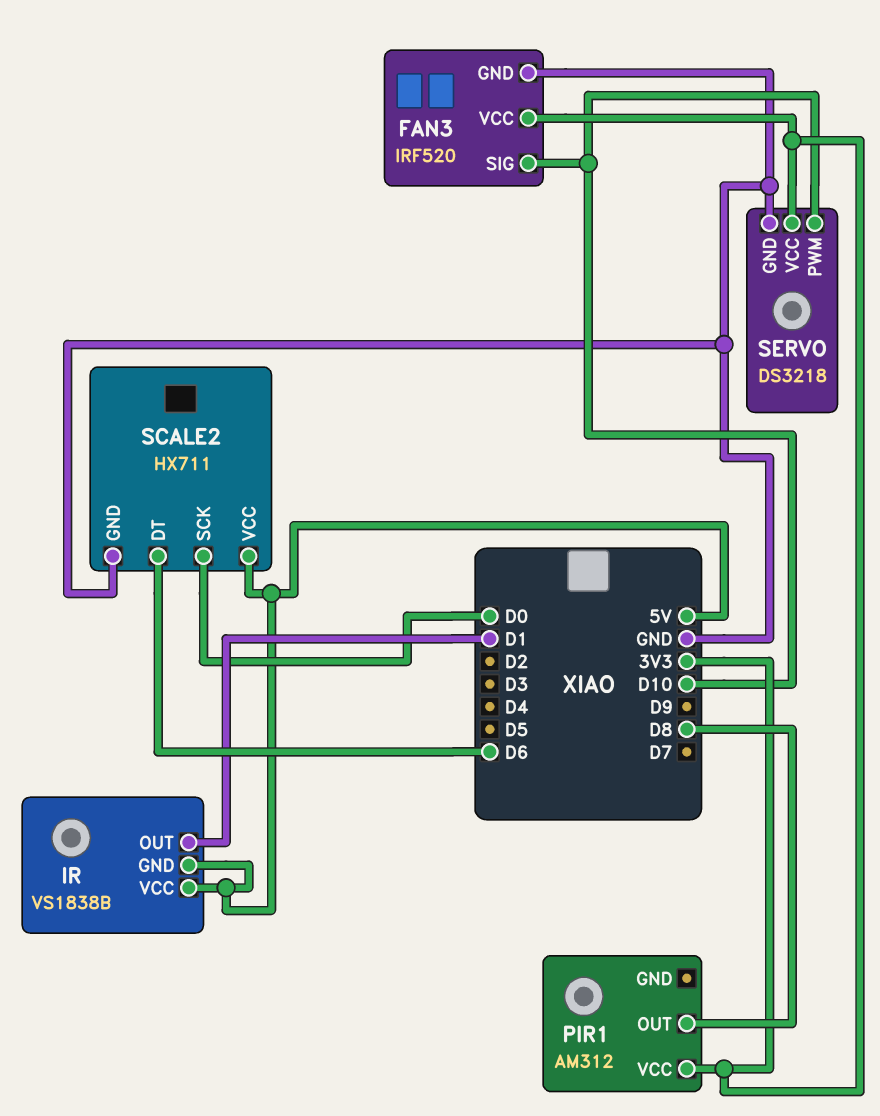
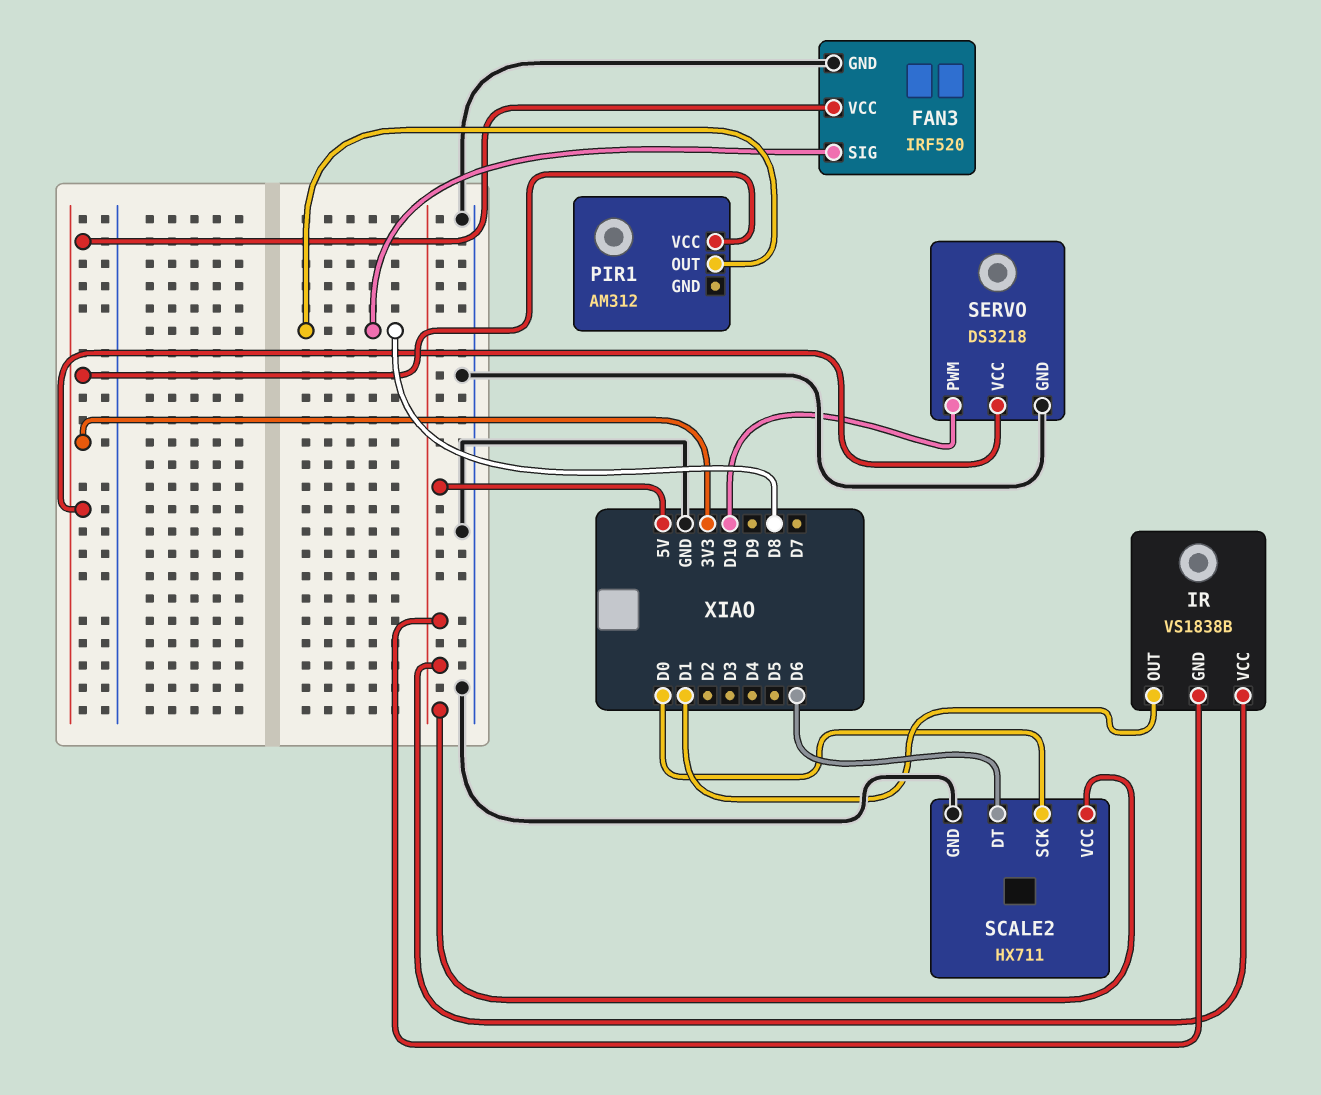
FAN3 pin SIG: D10 -> D8

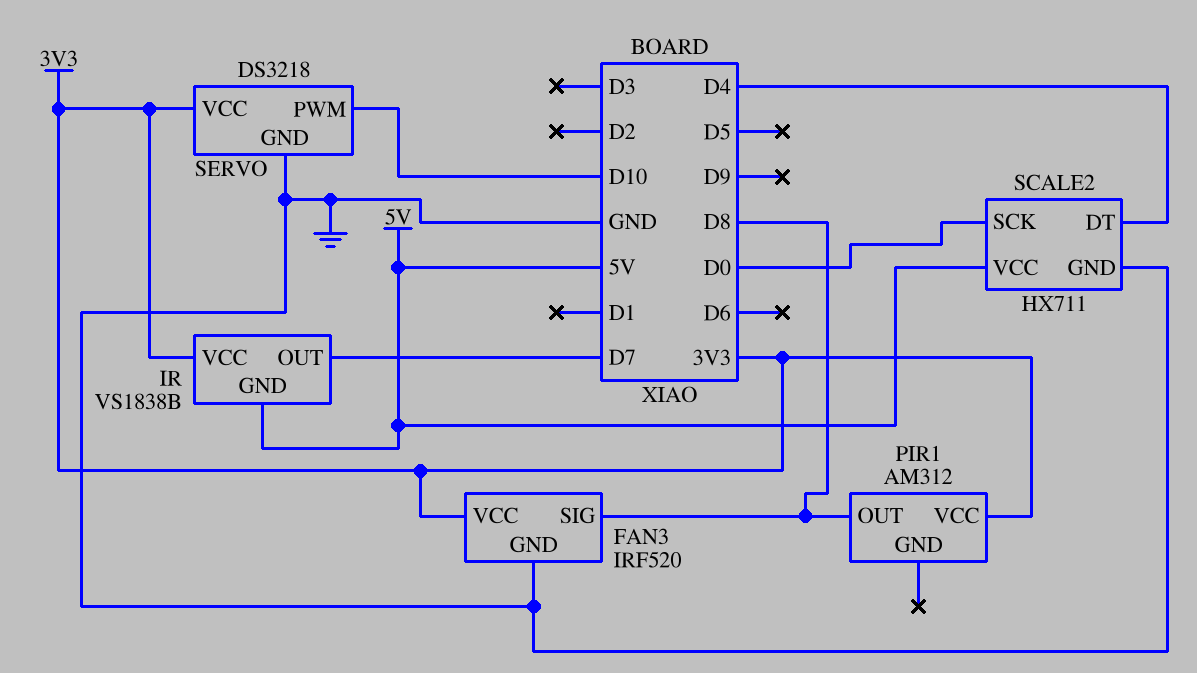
IR pin OUT: D1 -> D7
IR pin VCC: 5V -> 3V3
SCALE2 pin DT: D6 -> D4

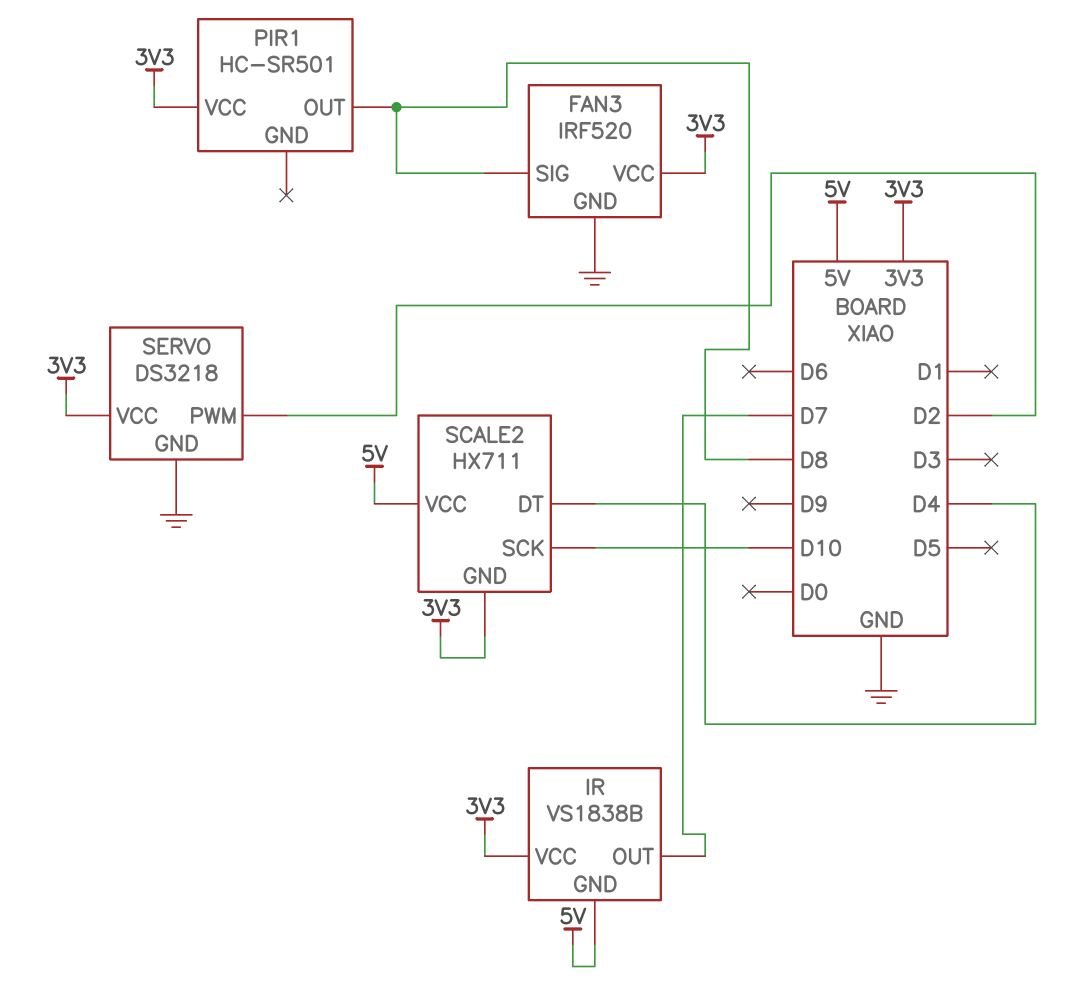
PIR1: AM312 -> HC-SR501
SCALE2 pin GND: GND -> 3V3
SCALE2 pin SCK: D0 -> D10
SERVO pin PWM: D10 -> D2

